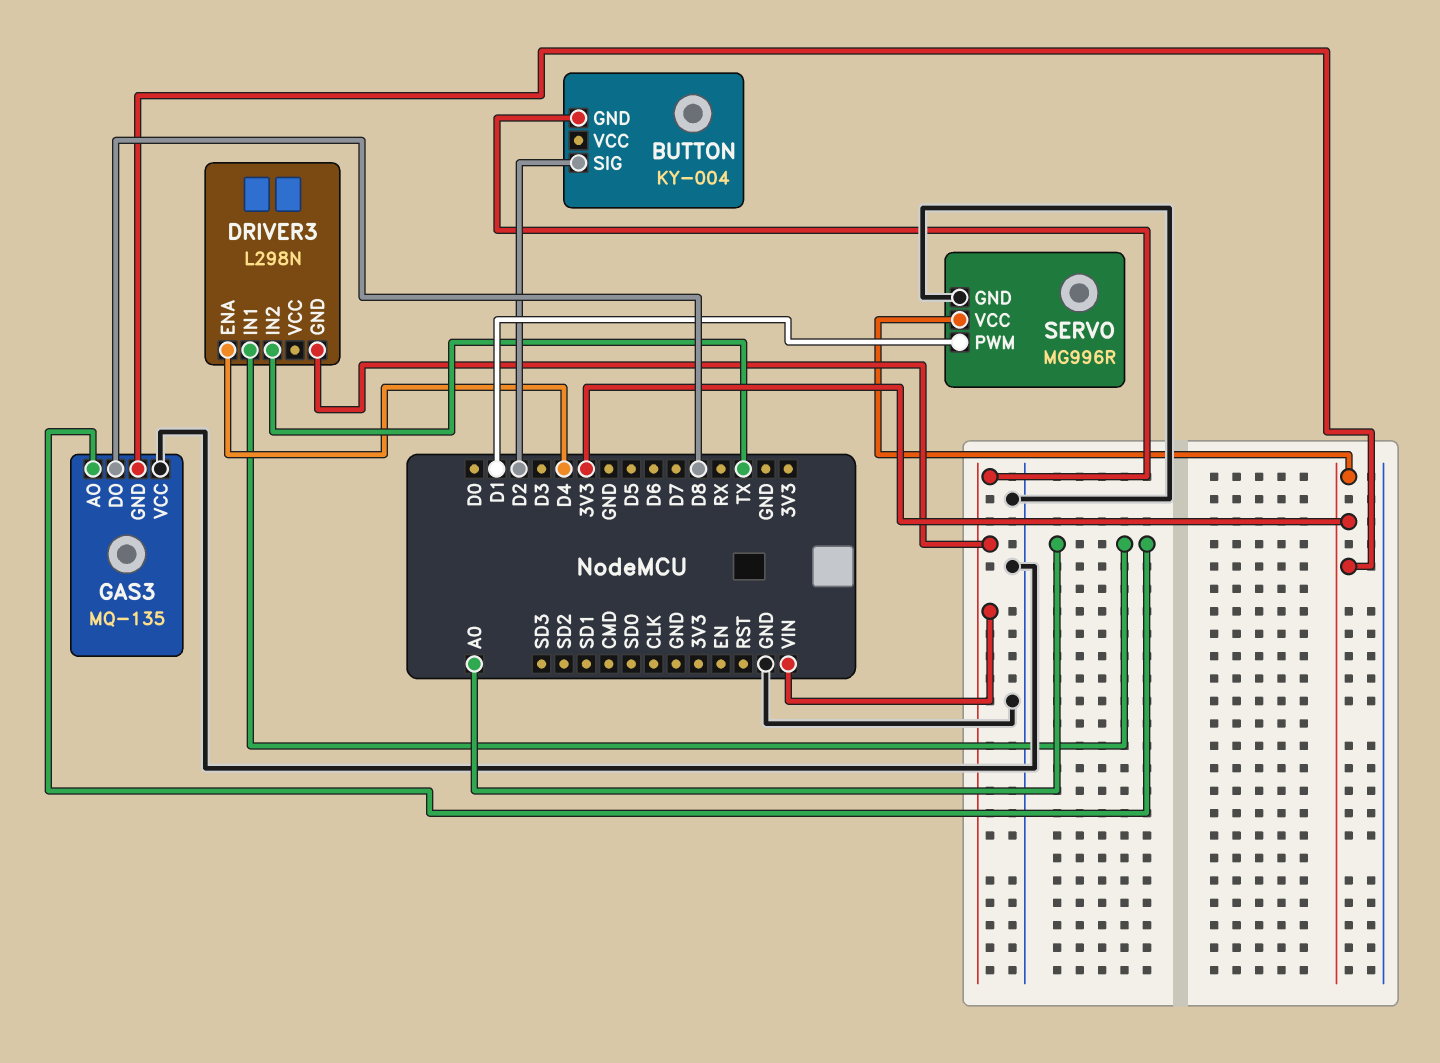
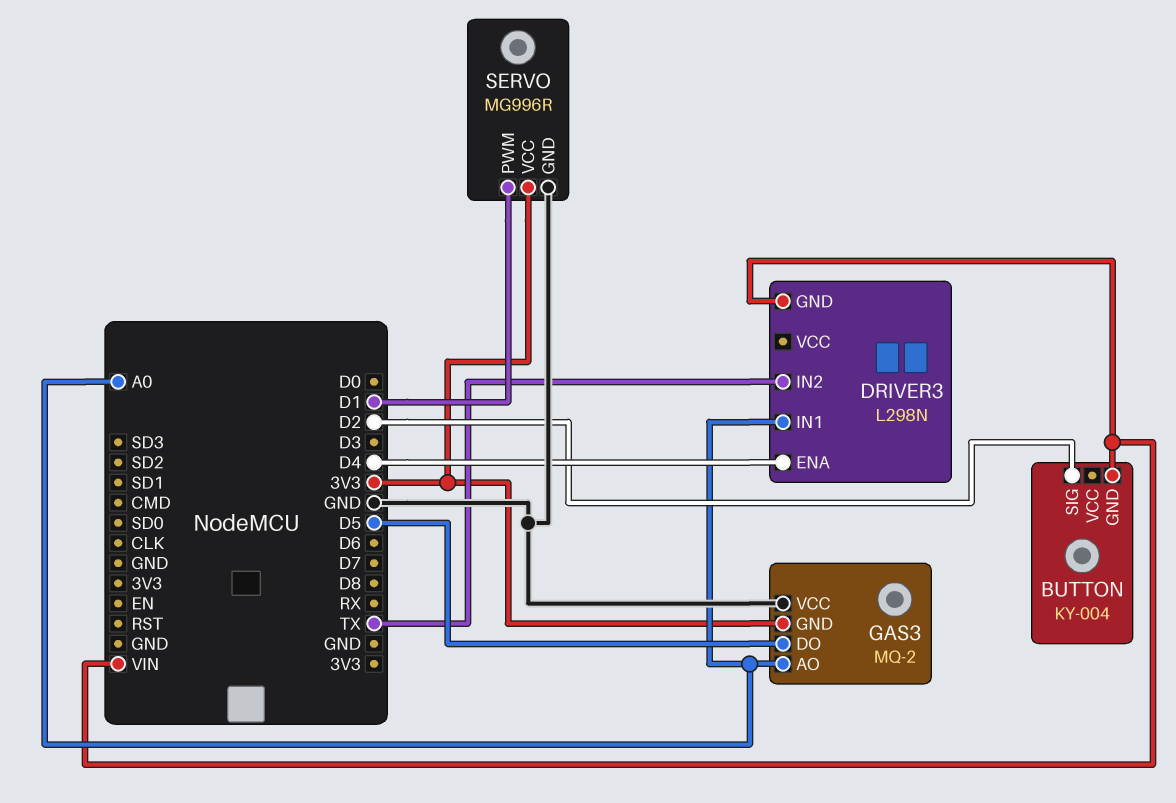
GAS3: MQ-135 -> MQ-2
GAS3 pin DO: D8 -> D5

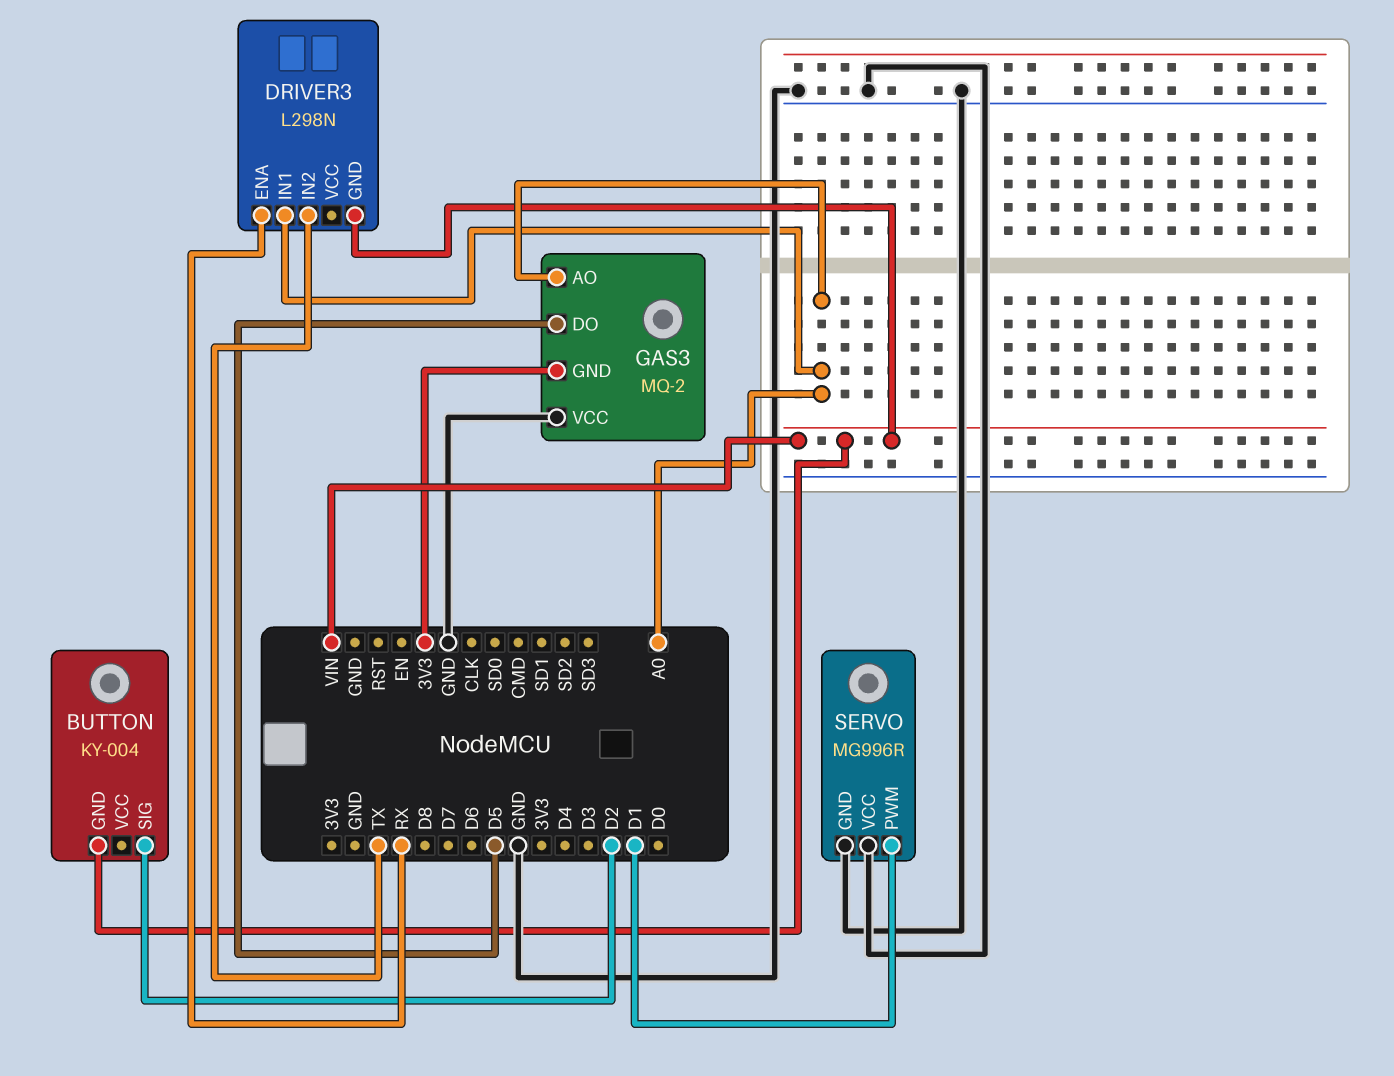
DRIVER3 pin ENA: D4 -> RX
SERVO pin VCC: 3V3 -> GND

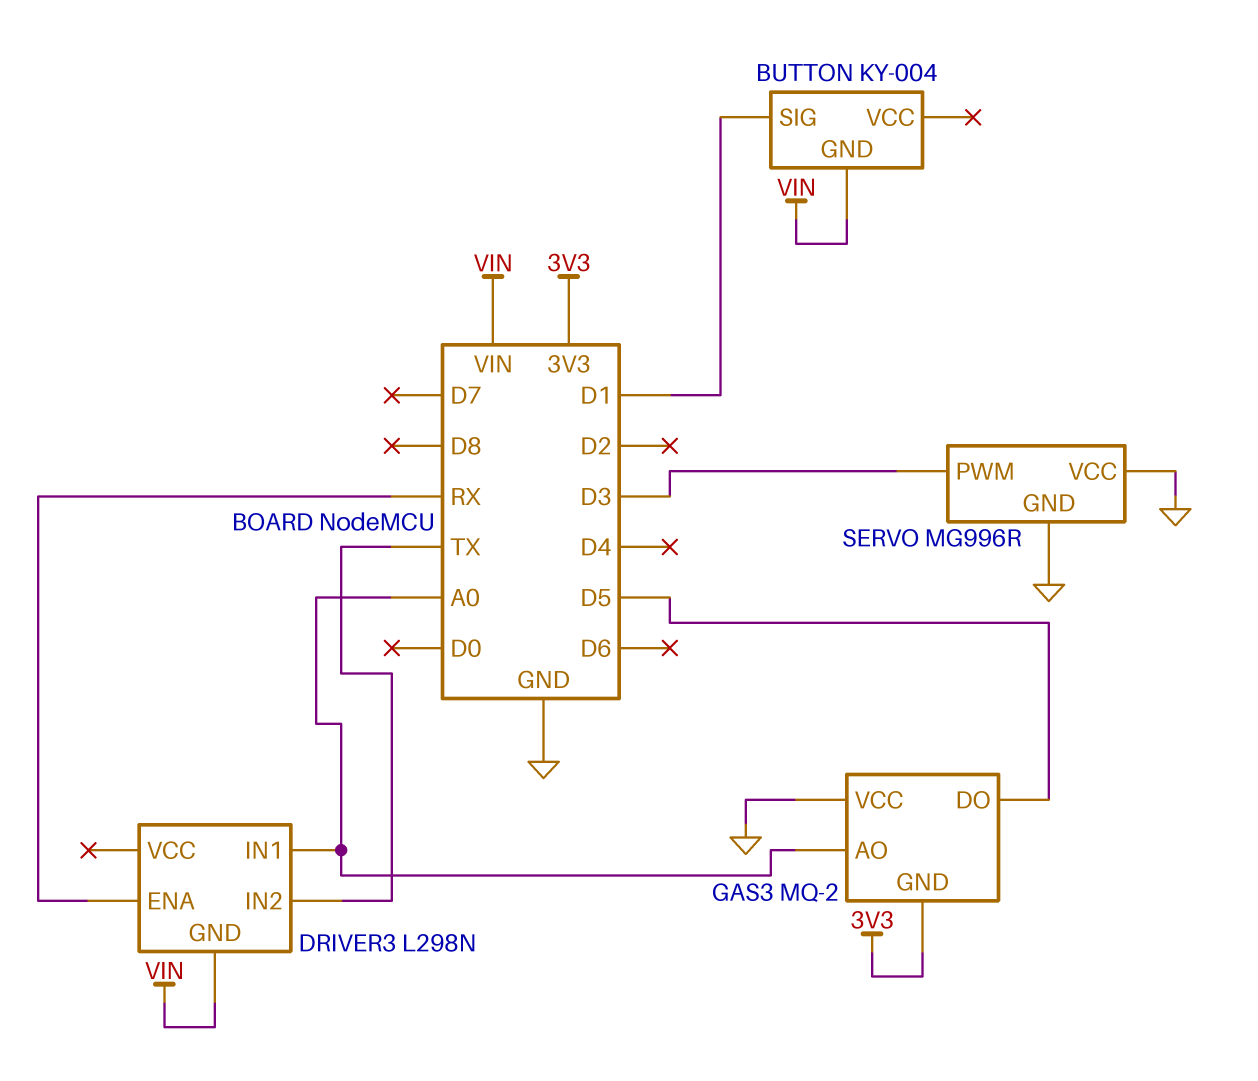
BUTTON pin SIG: D2 -> D1
SERVO pin PWM: D1 -> D3

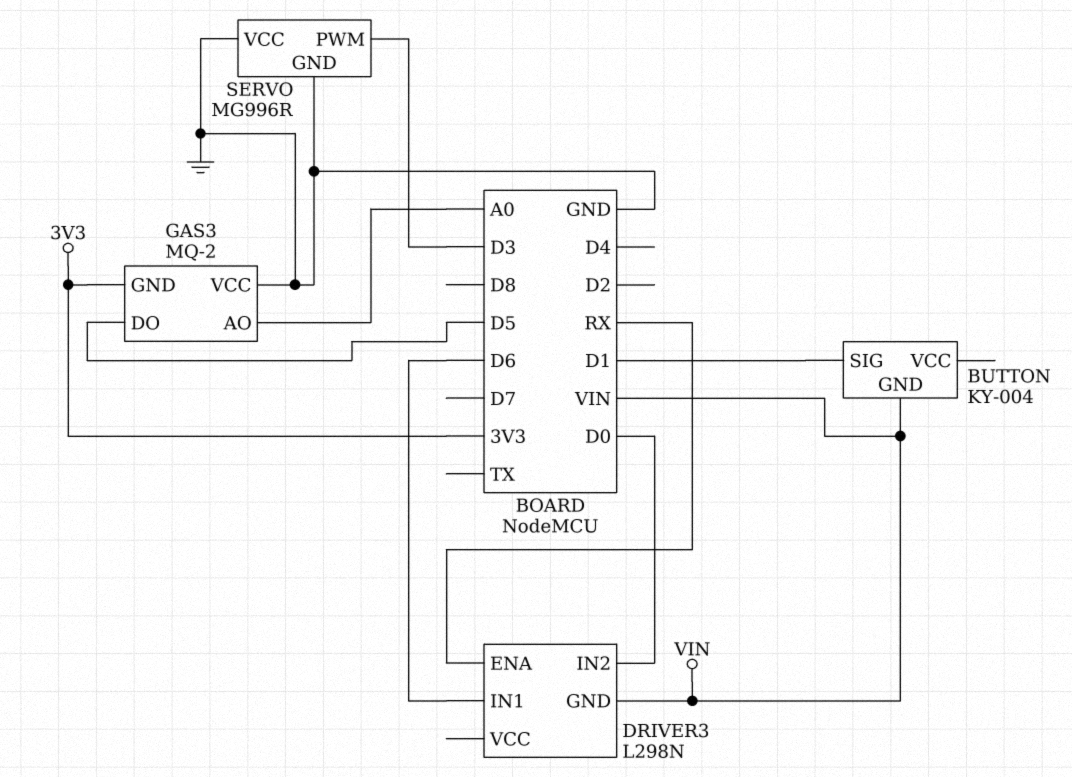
DRIVER3 pin IN1: A0 -> D6
DRIVER3 pin IN2: TX -> D0

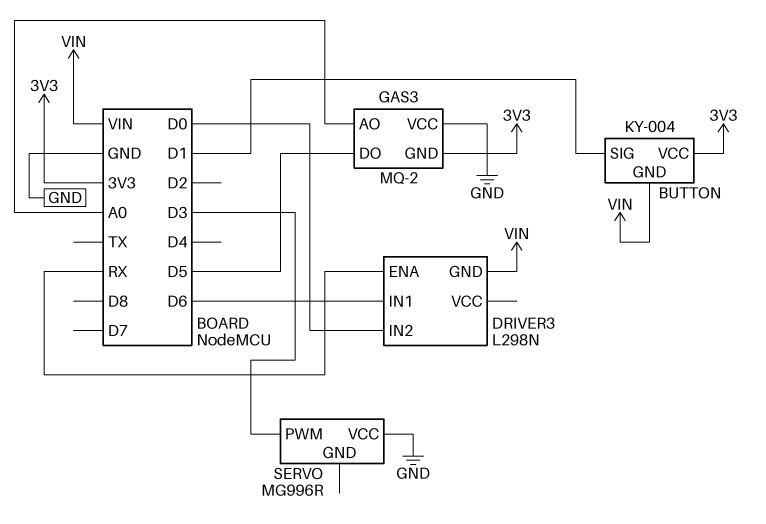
BUTTON pin VCC: none -> 3V3
SERVO pin GND: GND -> none

